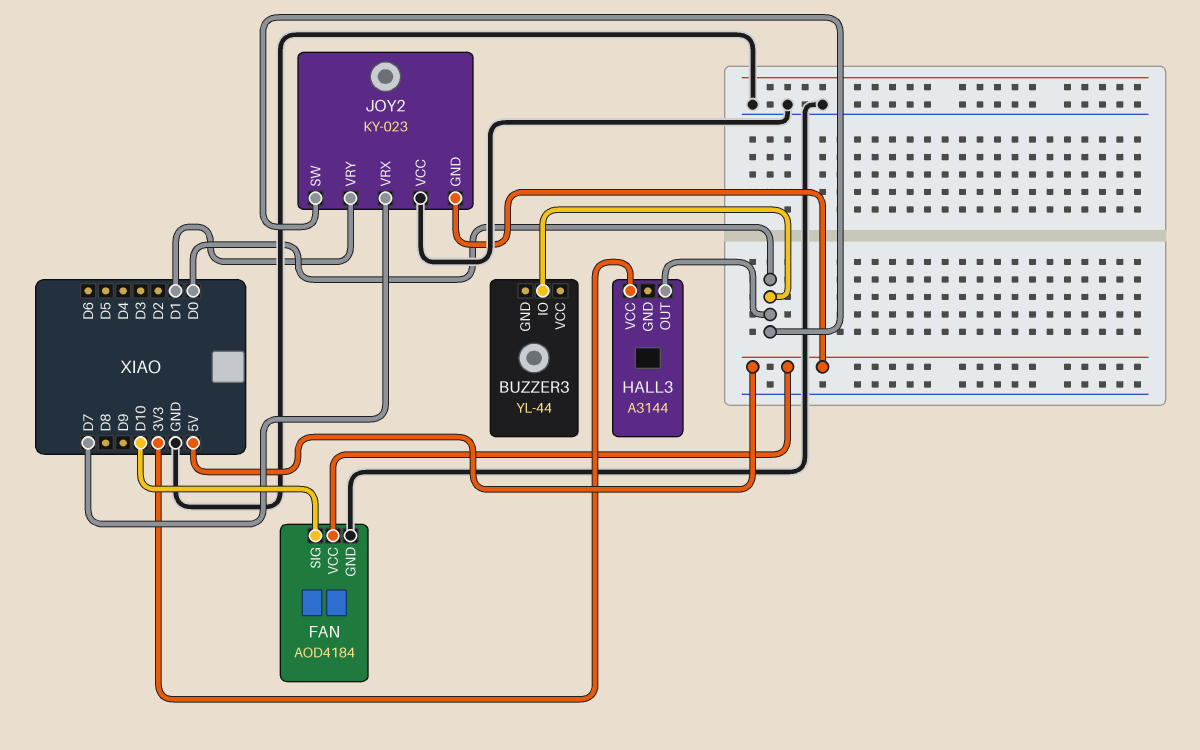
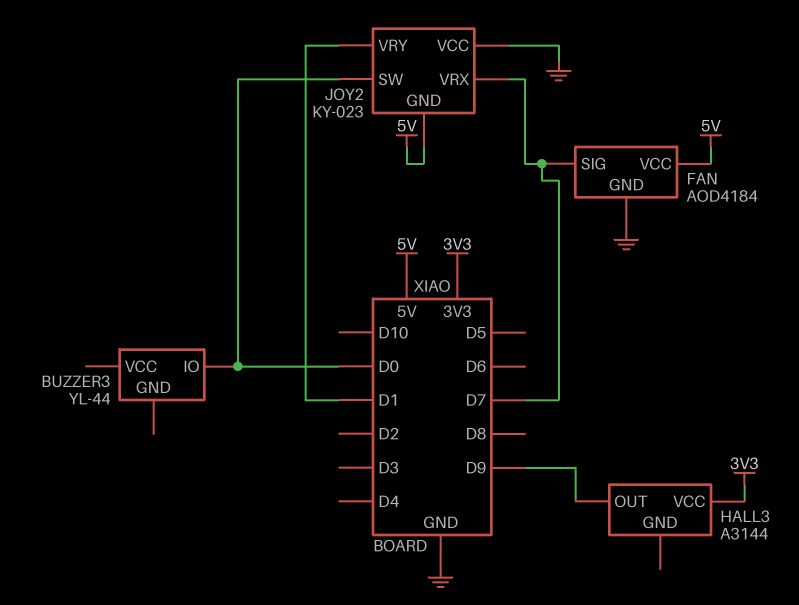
FAN pin SIG: D10 -> D7
HALL3 pin OUT: D0 -> D9

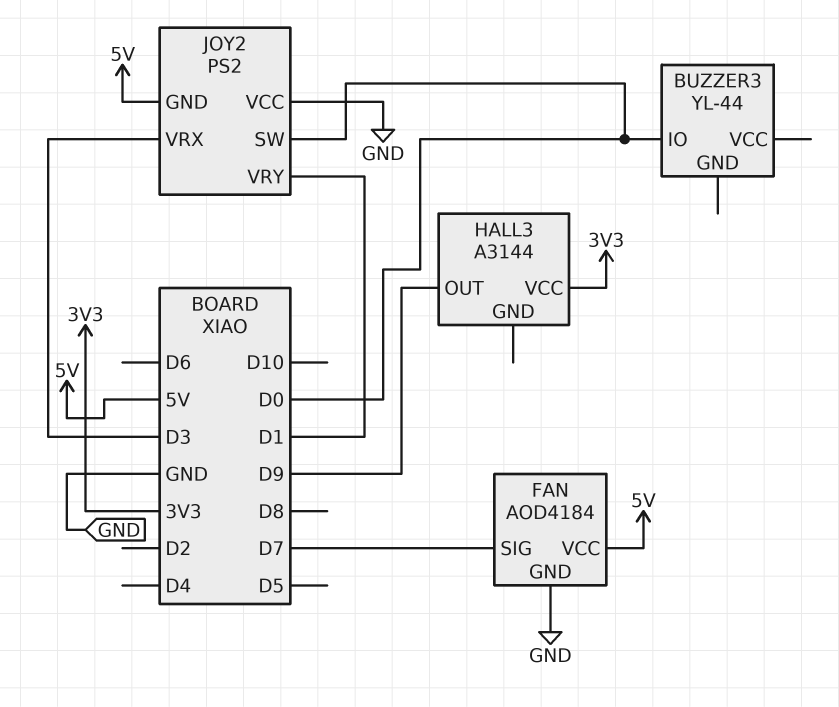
JOY2: KY-023 -> PS2
JOY2 pin VRX: D7 -> D3

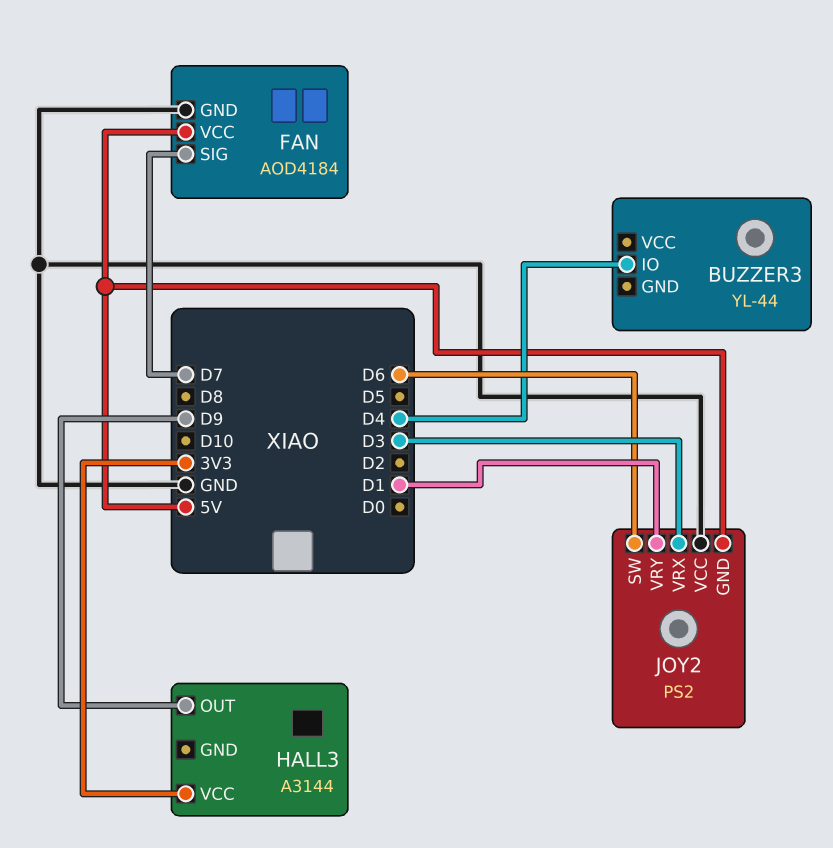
BUZZER3 pin IO: D0 -> D4
JOY2 pin SW: D0 -> D6

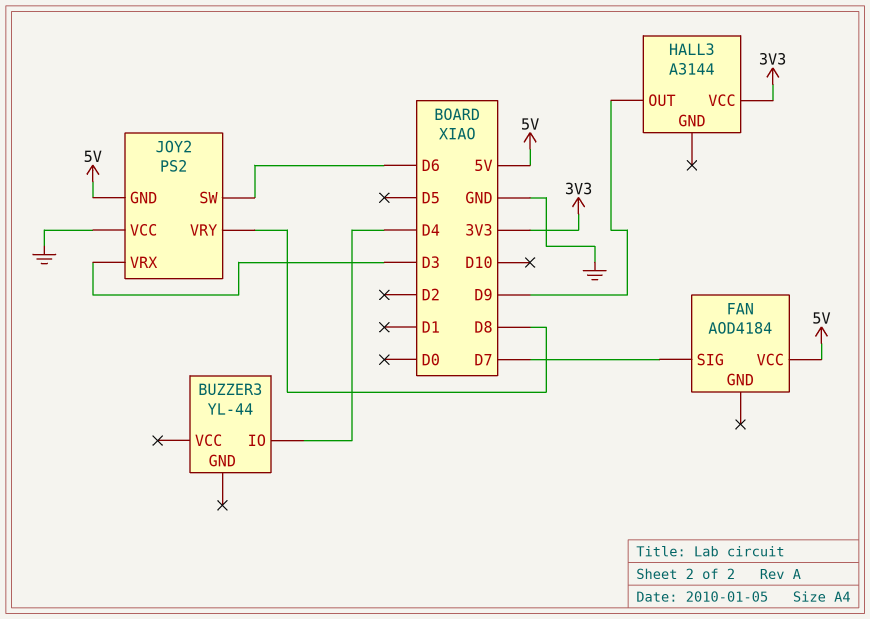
FAN pin GND: GND -> none
JOY2 pin VRY: D1 -> D8

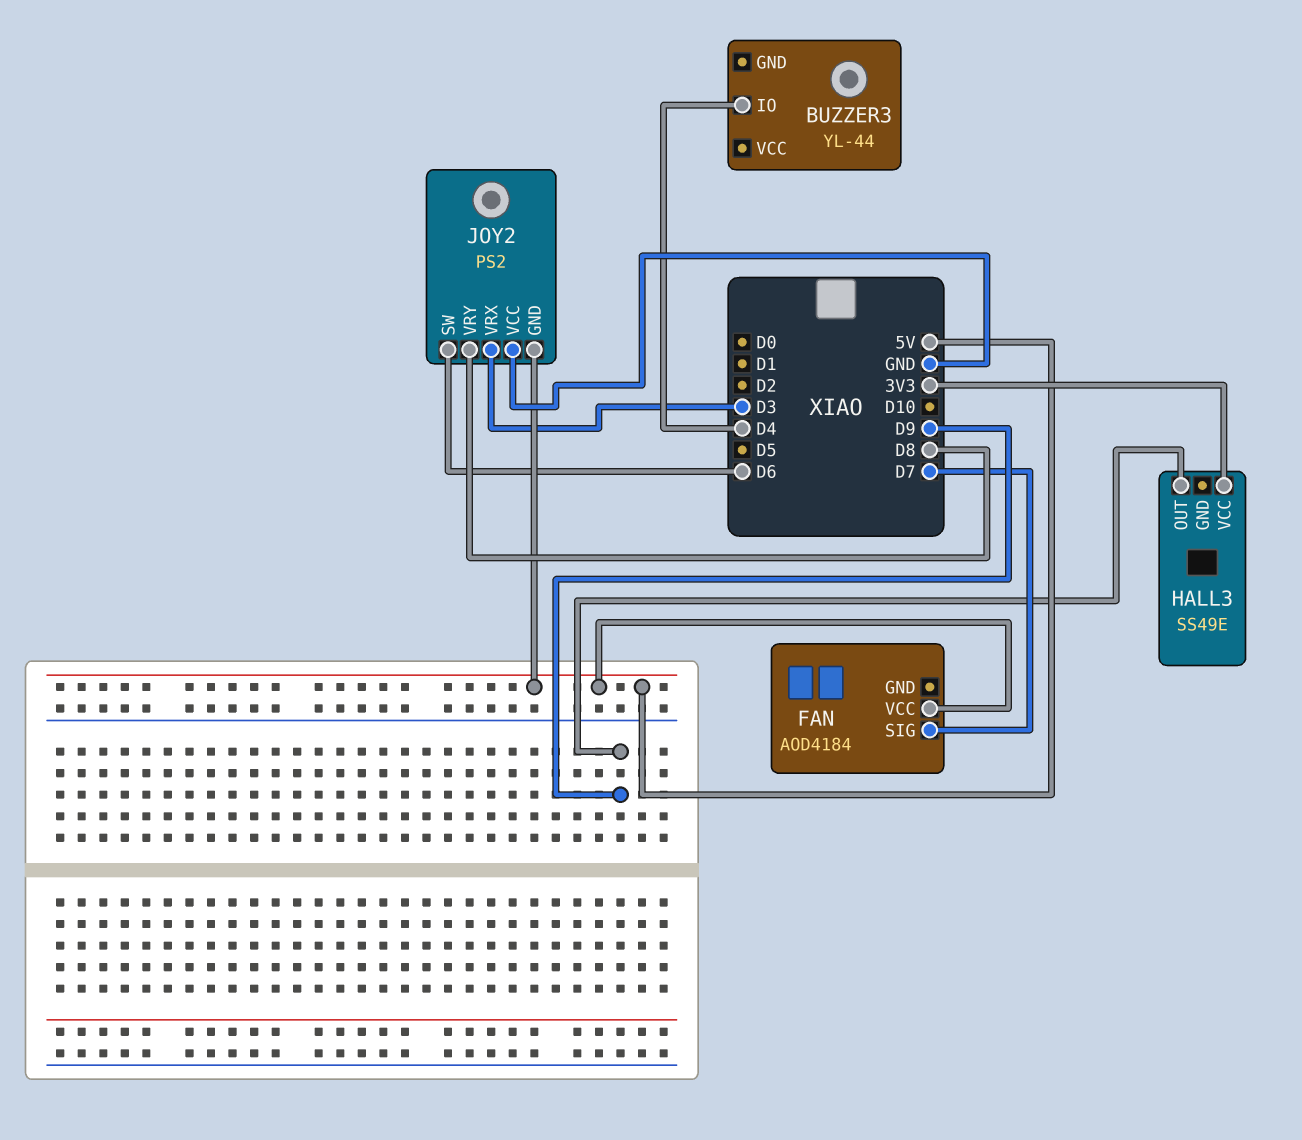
HALL3: A3144 -> SS49E

